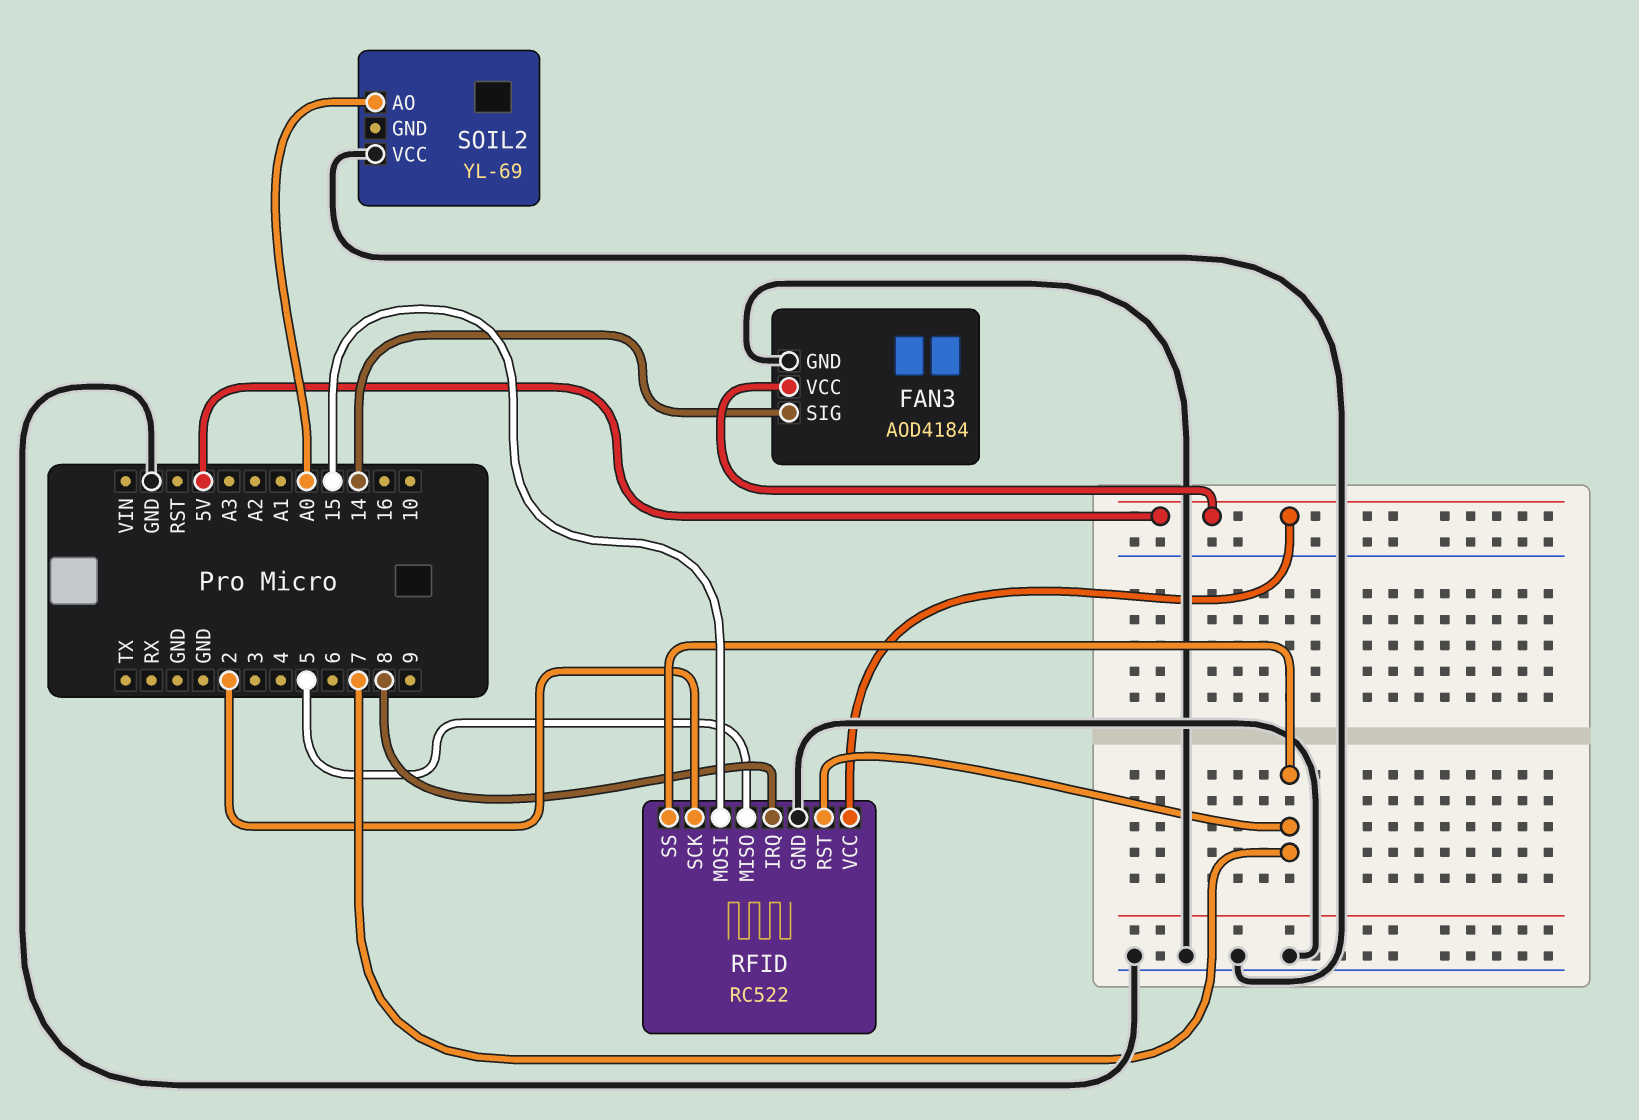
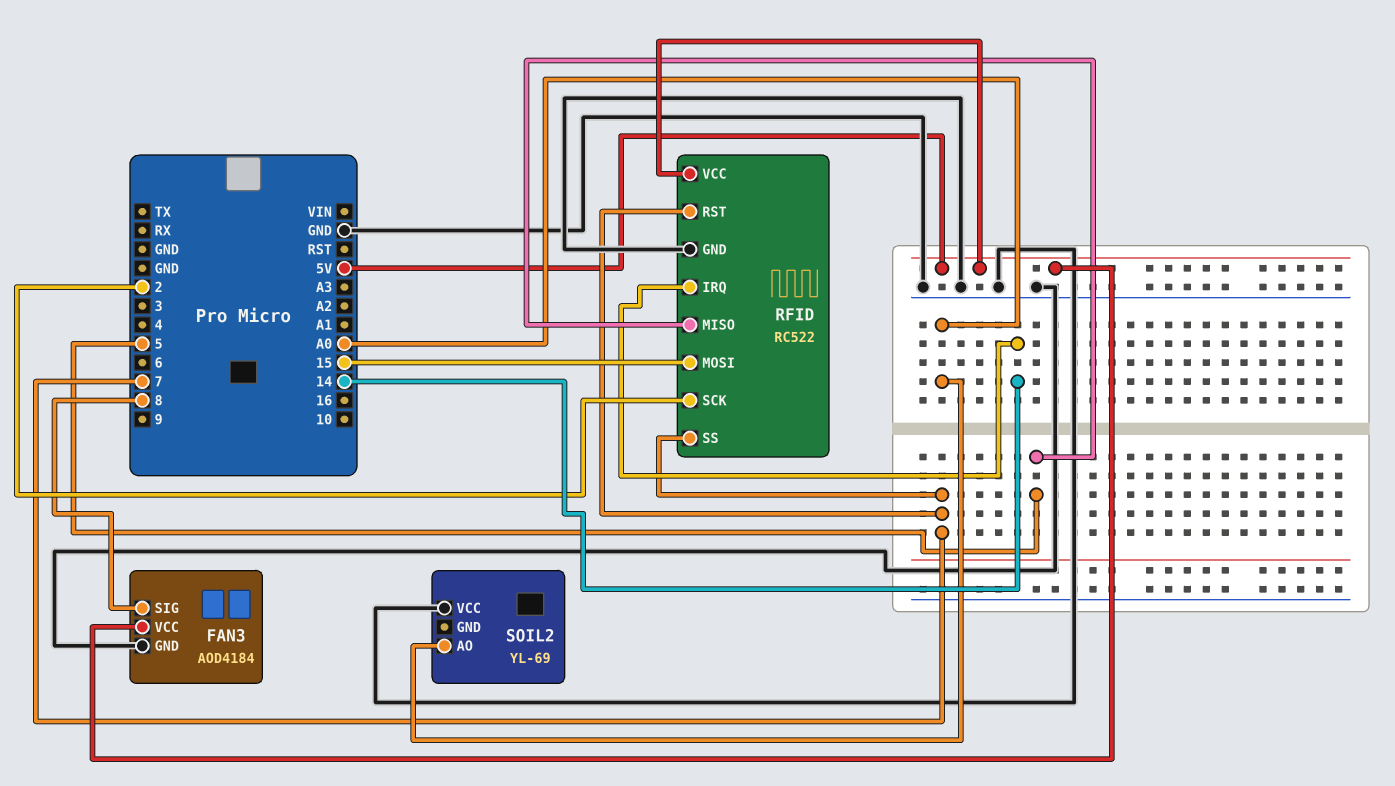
FAN3 pin SIG: 14 -> 8
RFID pin IRQ: 8 -> 14

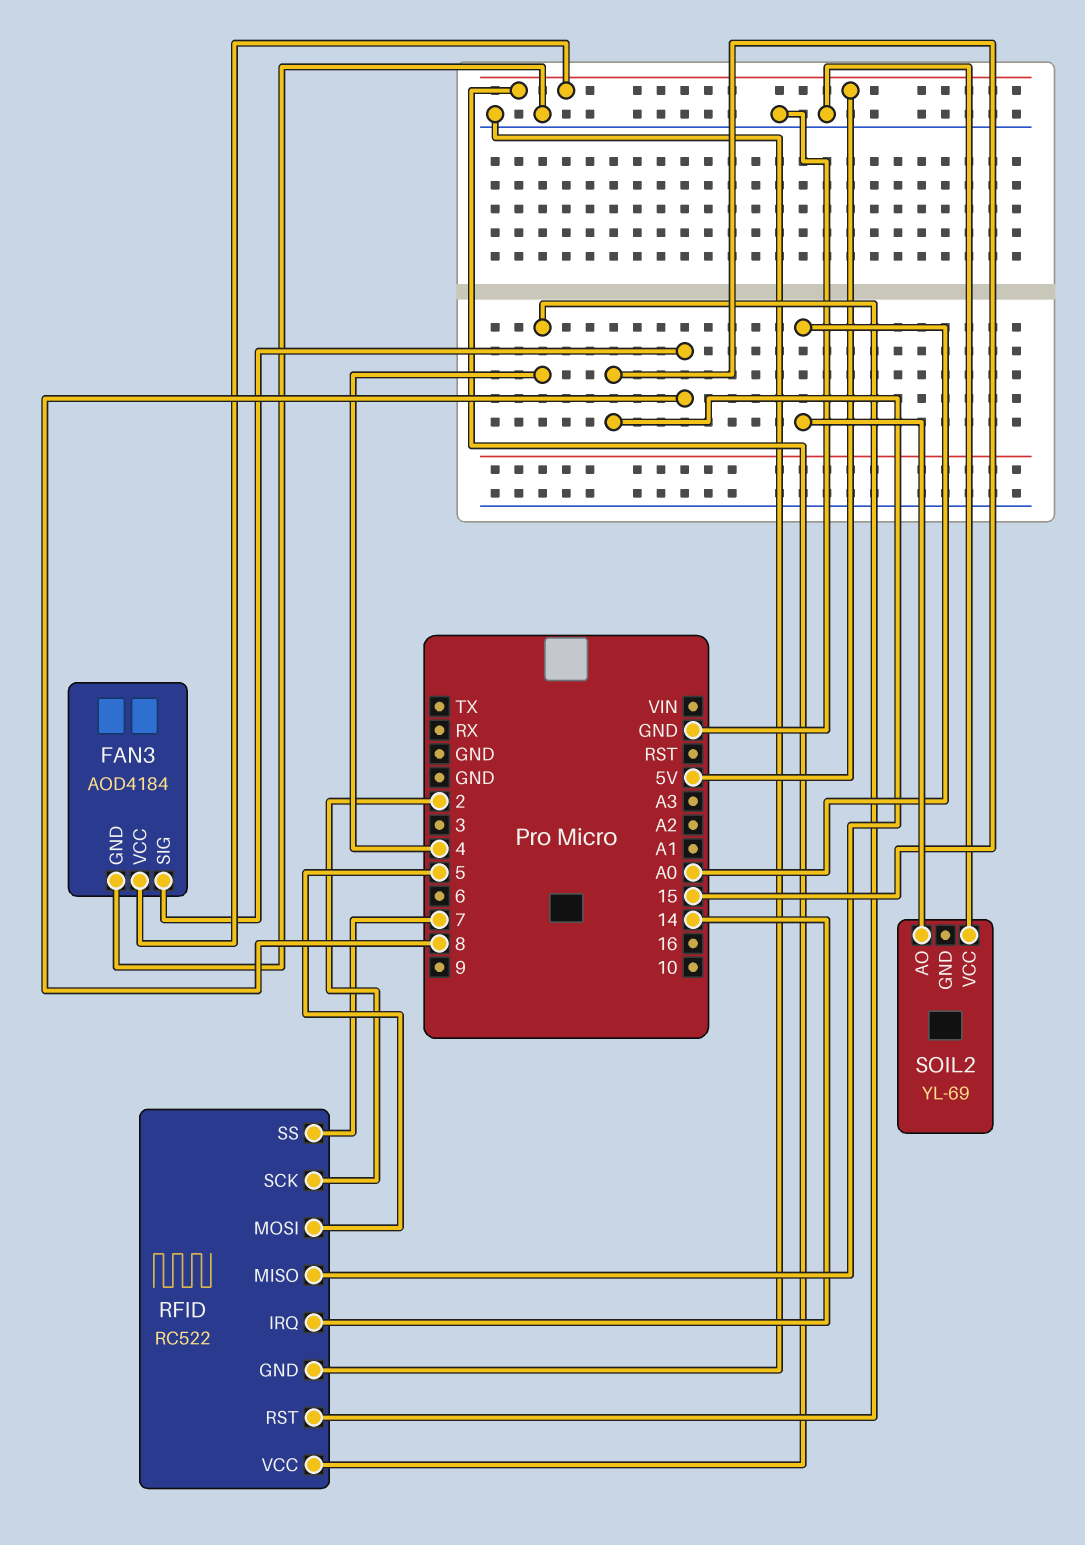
RFID pin MISO: 5 -> 15
RFID pin MOSI: 15 -> 5
RFID pin RST: 7 -> 4

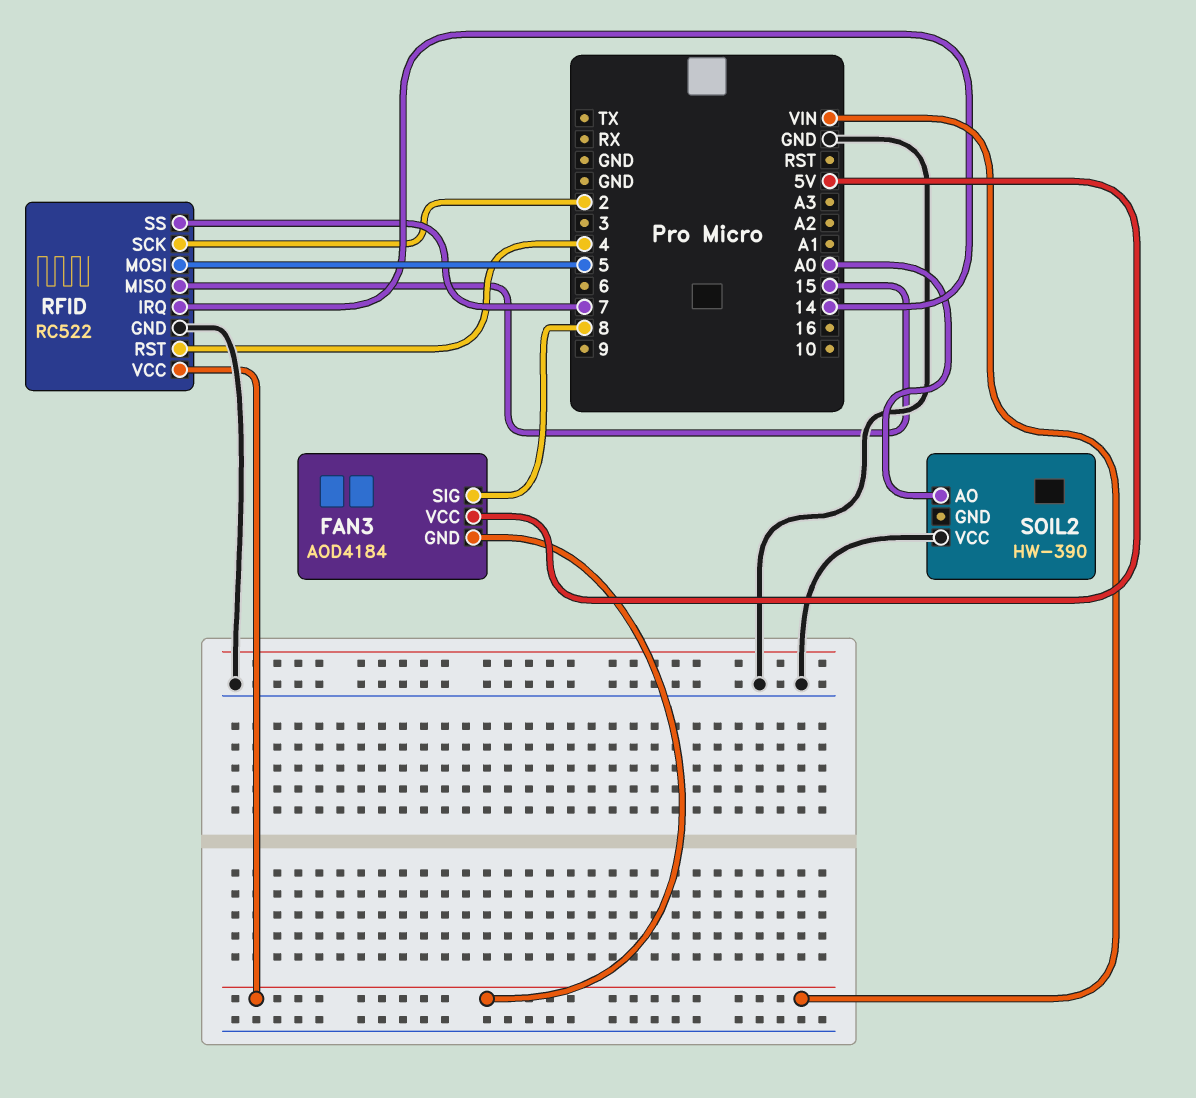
FAN3 pin GND: GND -> VIN
RFID pin VCC: 5V -> VIN
SOIL2: YL-69 -> HW-390

